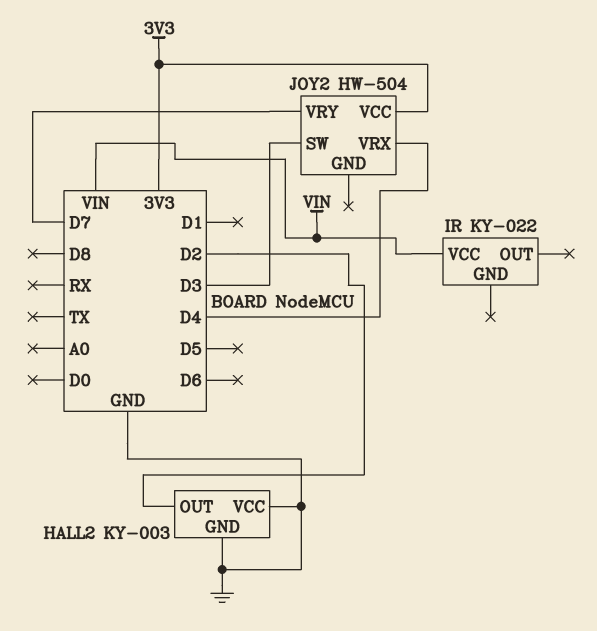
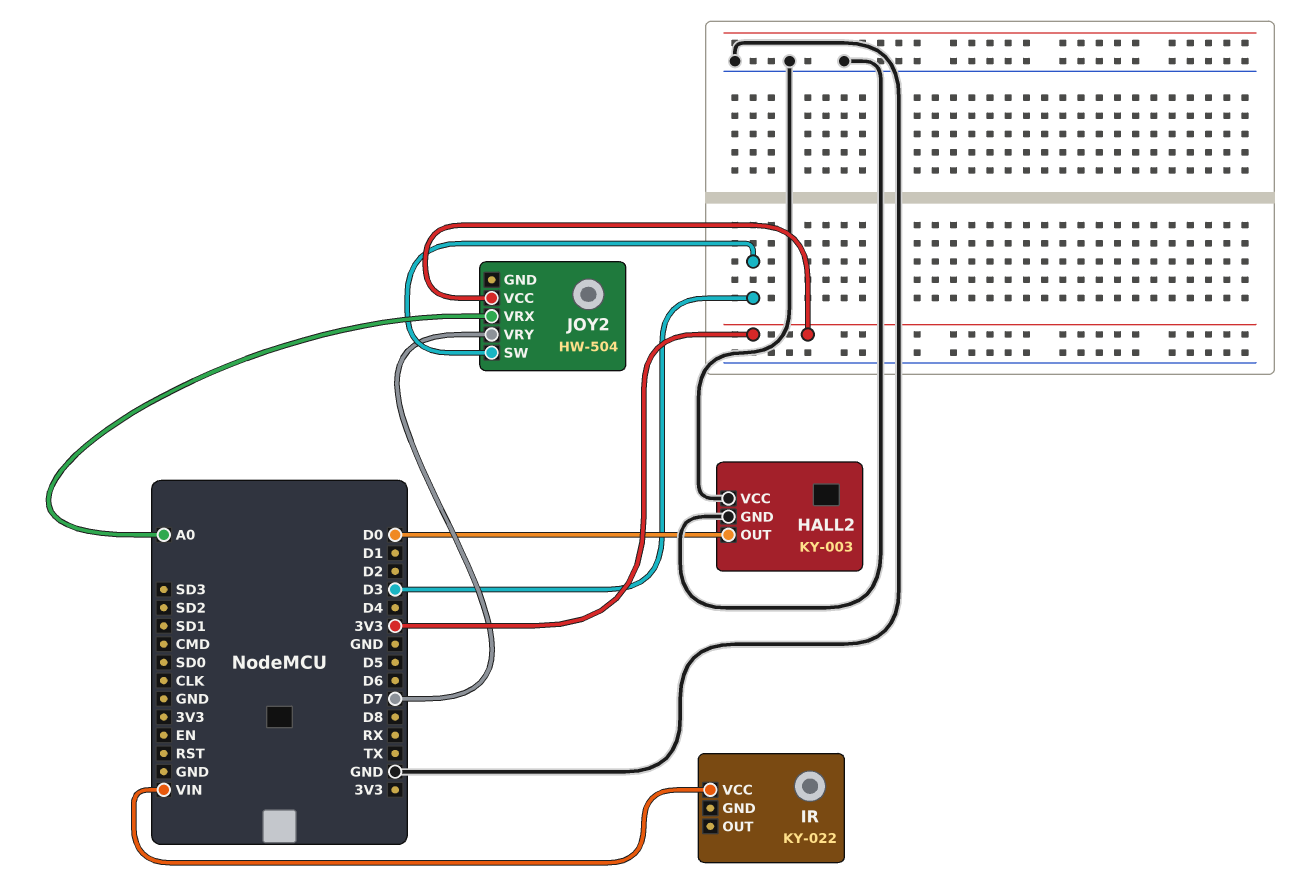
HALL2 pin OUT: D2 -> D0
JOY2 pin VRX: D4 -> A0

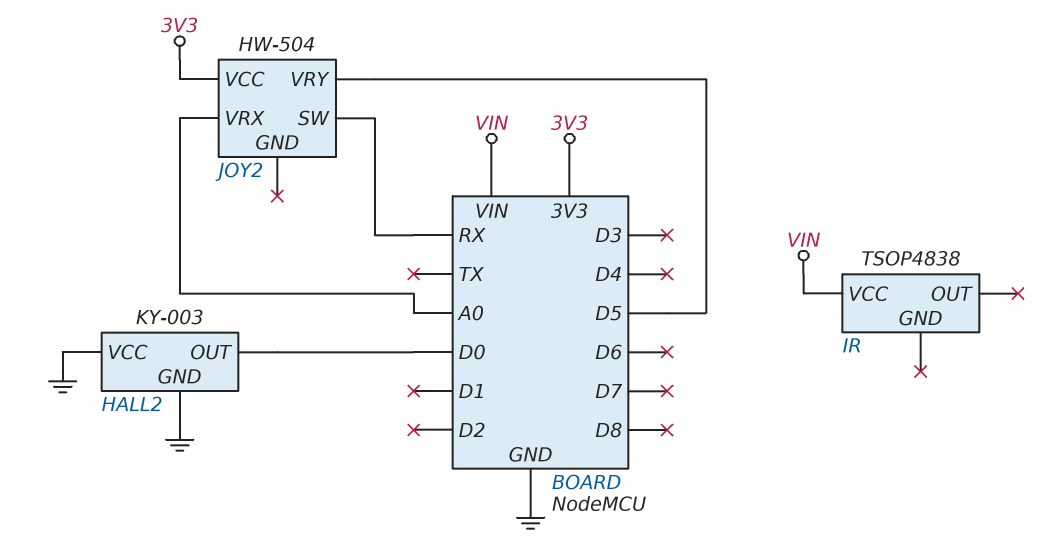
IR: KY-022 -> TSOP4838
JOY2 pin SW: D3 -> RX
JOY2 pin VRY: D7 -> D5

